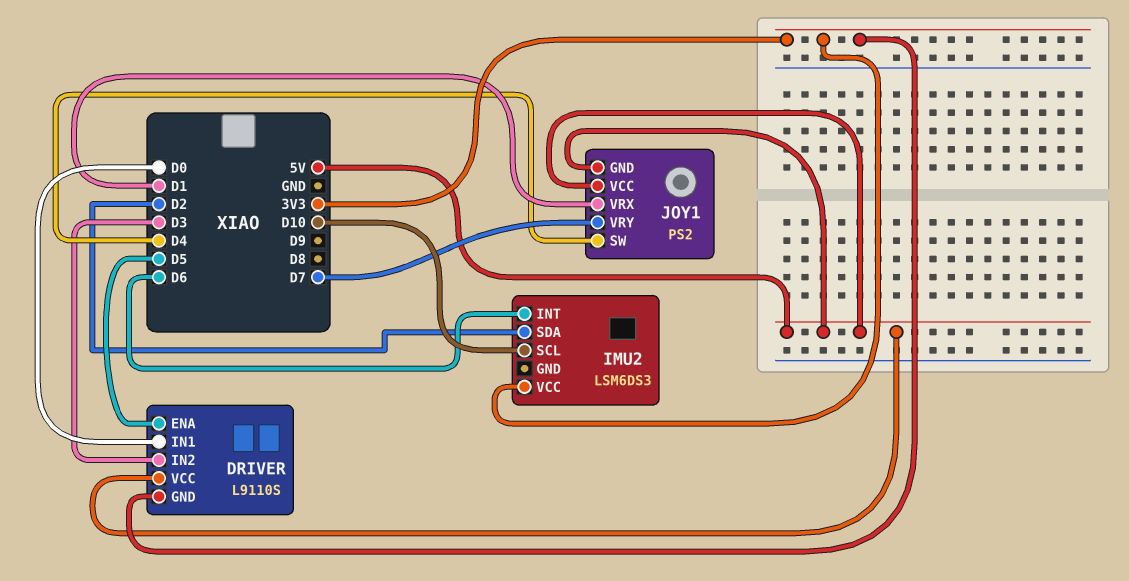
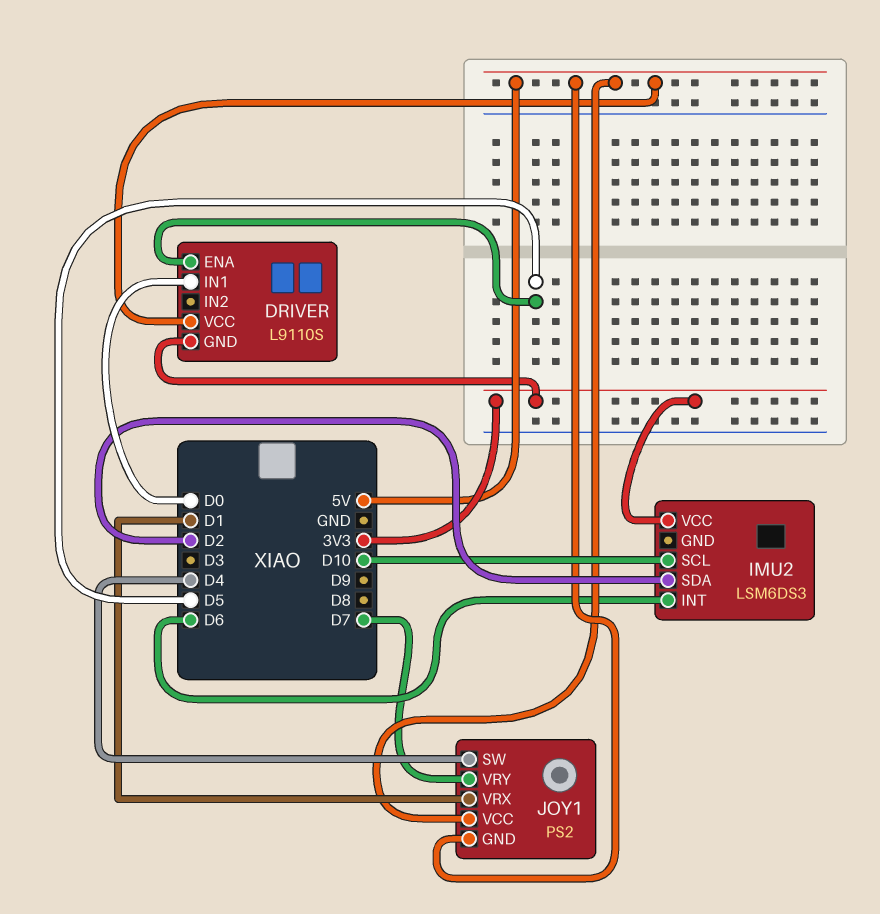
DRIVER pin IN2: D3 -> none

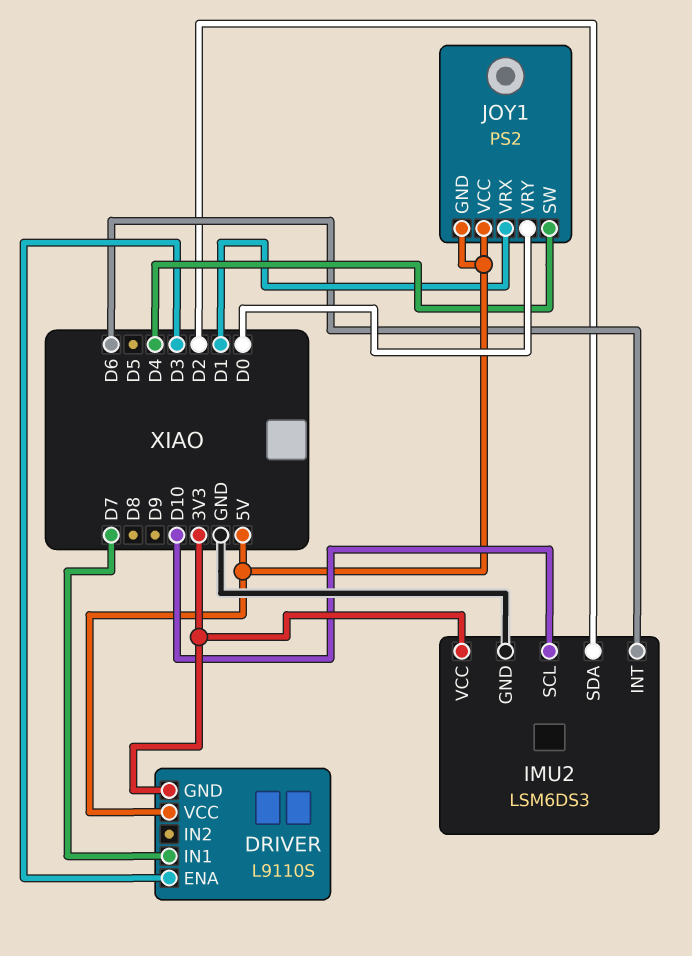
DRIVER pin ENA: D5 -> D3
DRIVER pin IN1: D0 -> D7
IMU2 pin GND: none -> GND
JOY1 pin VRY: D7 -> D0

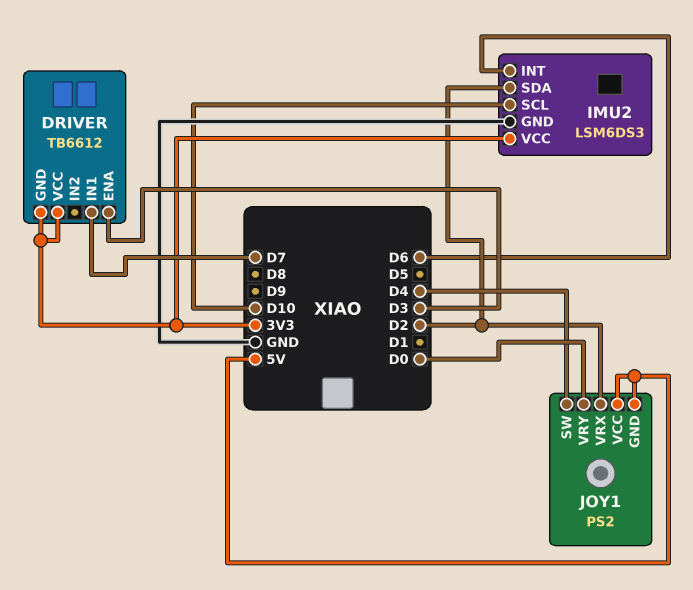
DRIVER: L9110S -> TB6612
DRIVER pin VCC: 5V -> 3V3
JOY1 pin VRX: D1 -> D2

